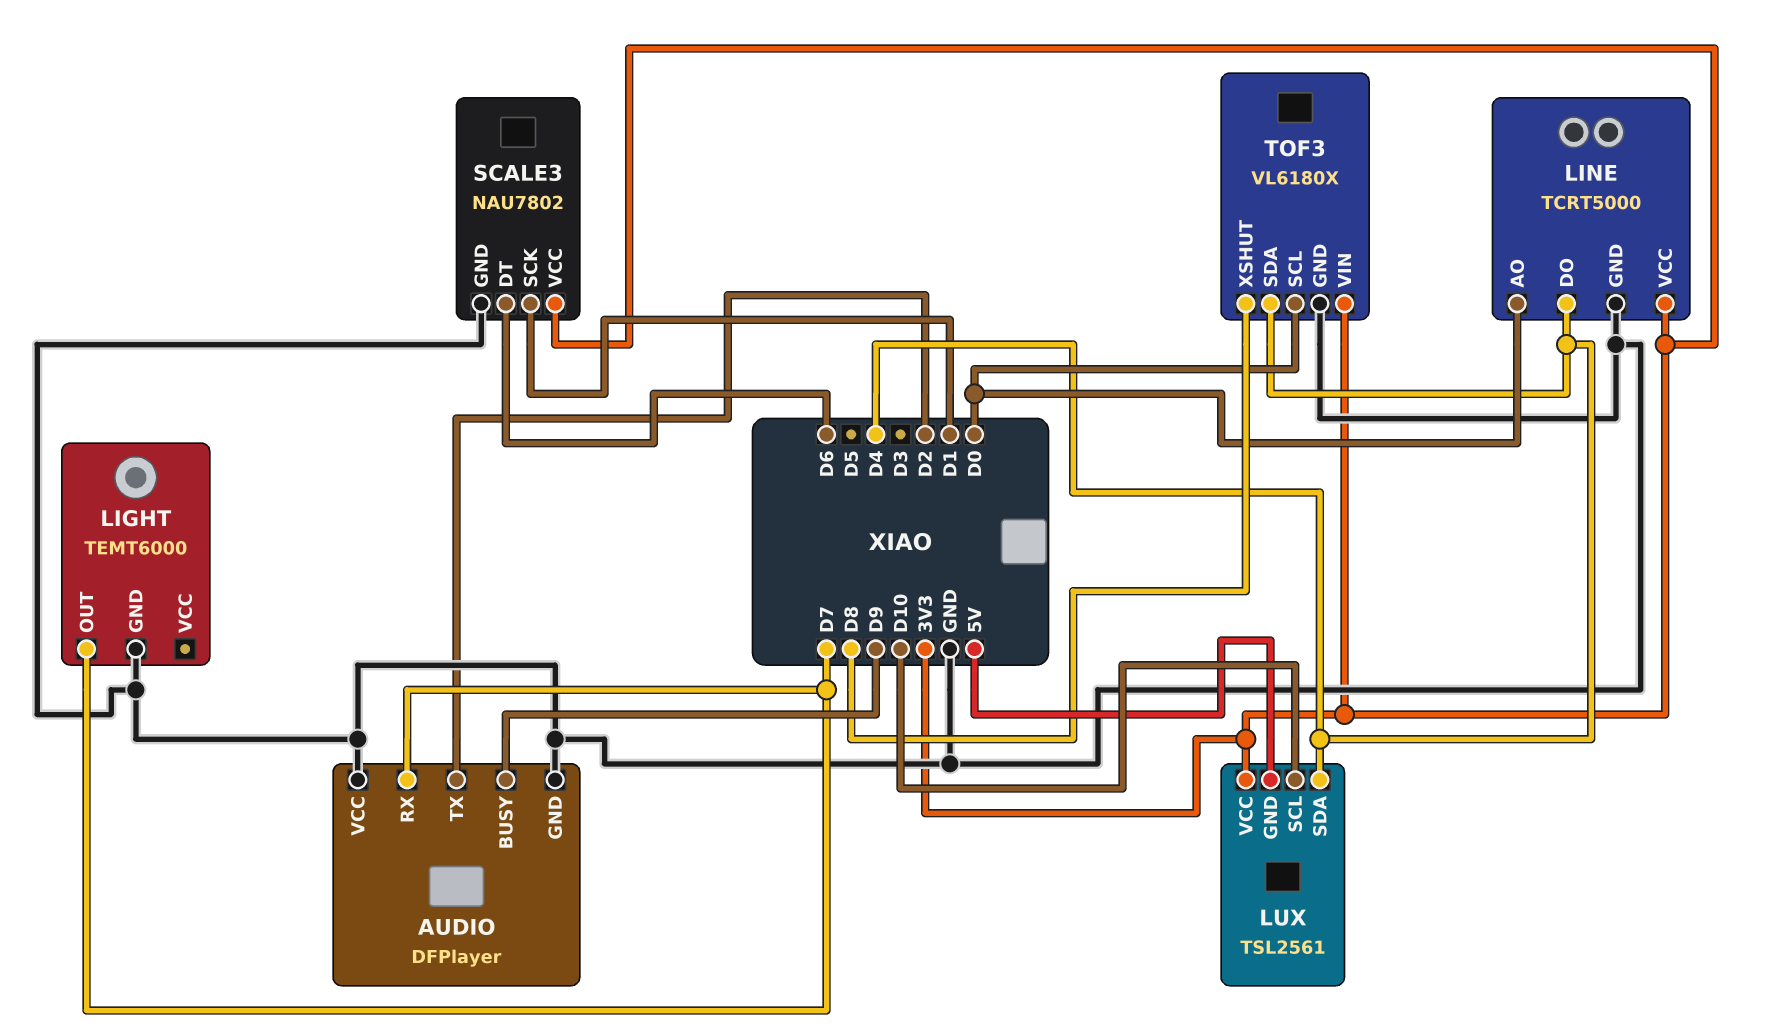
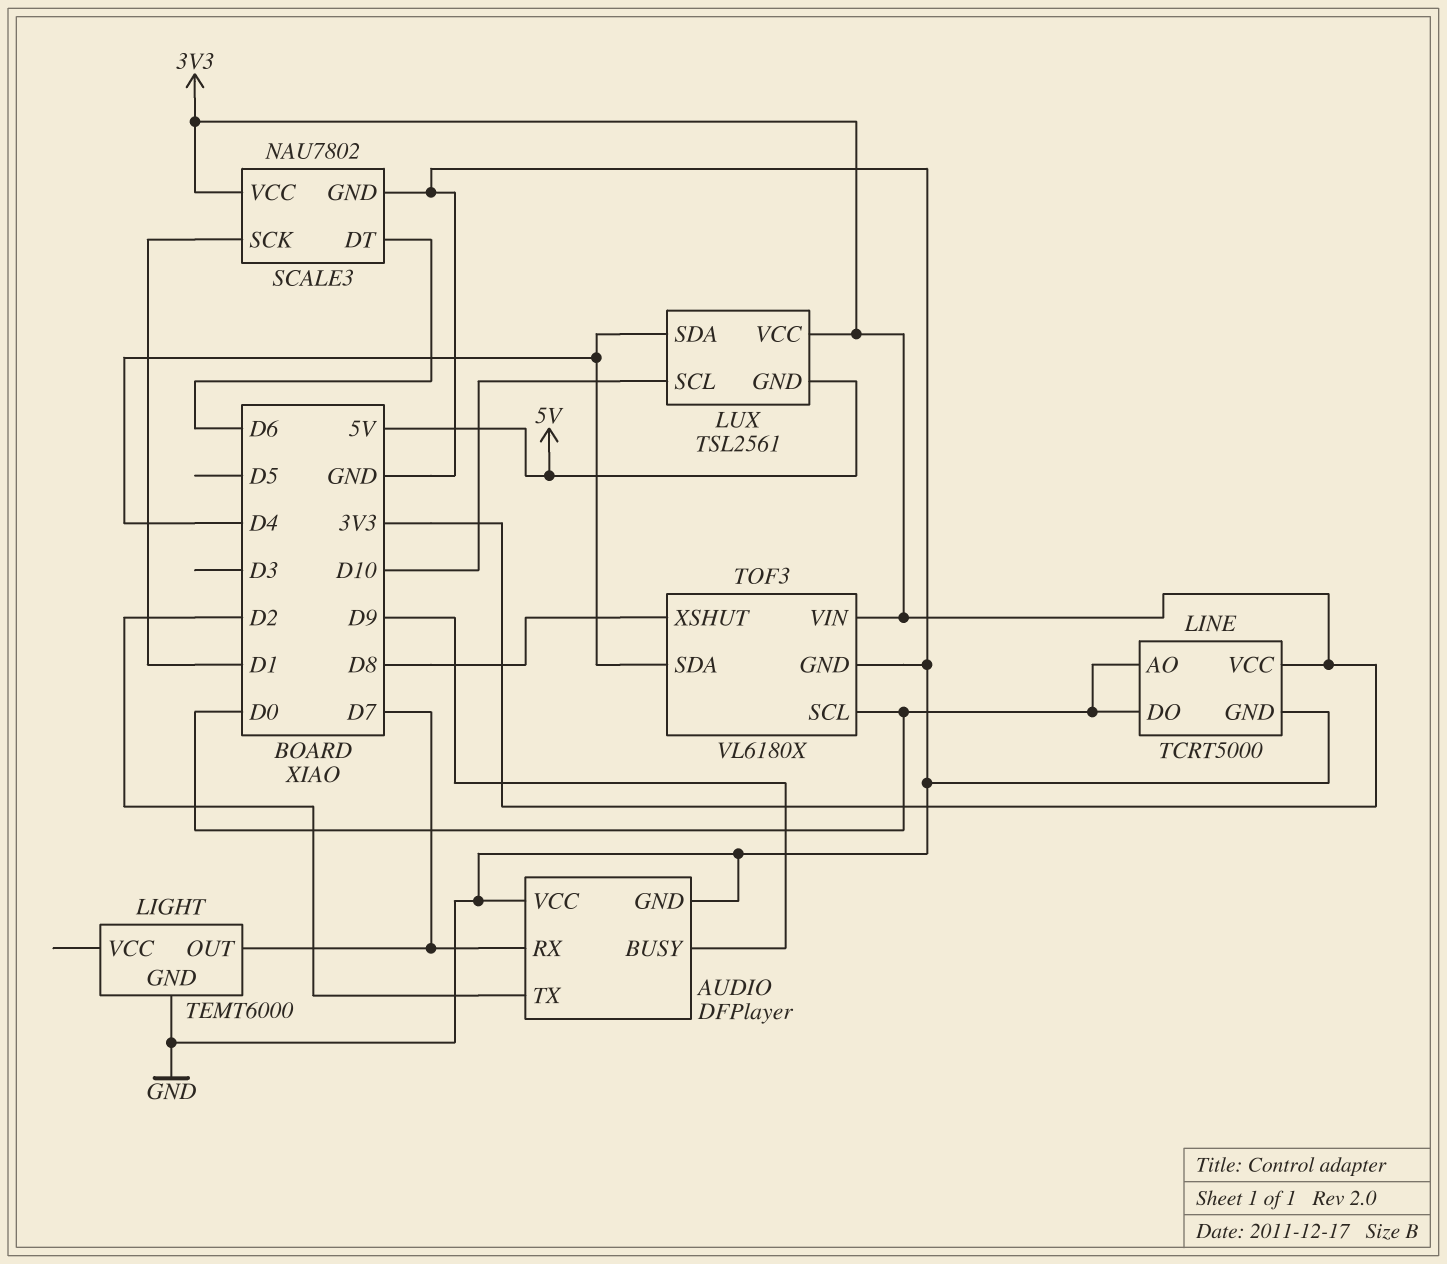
LINE pin DO: D4 -> D0

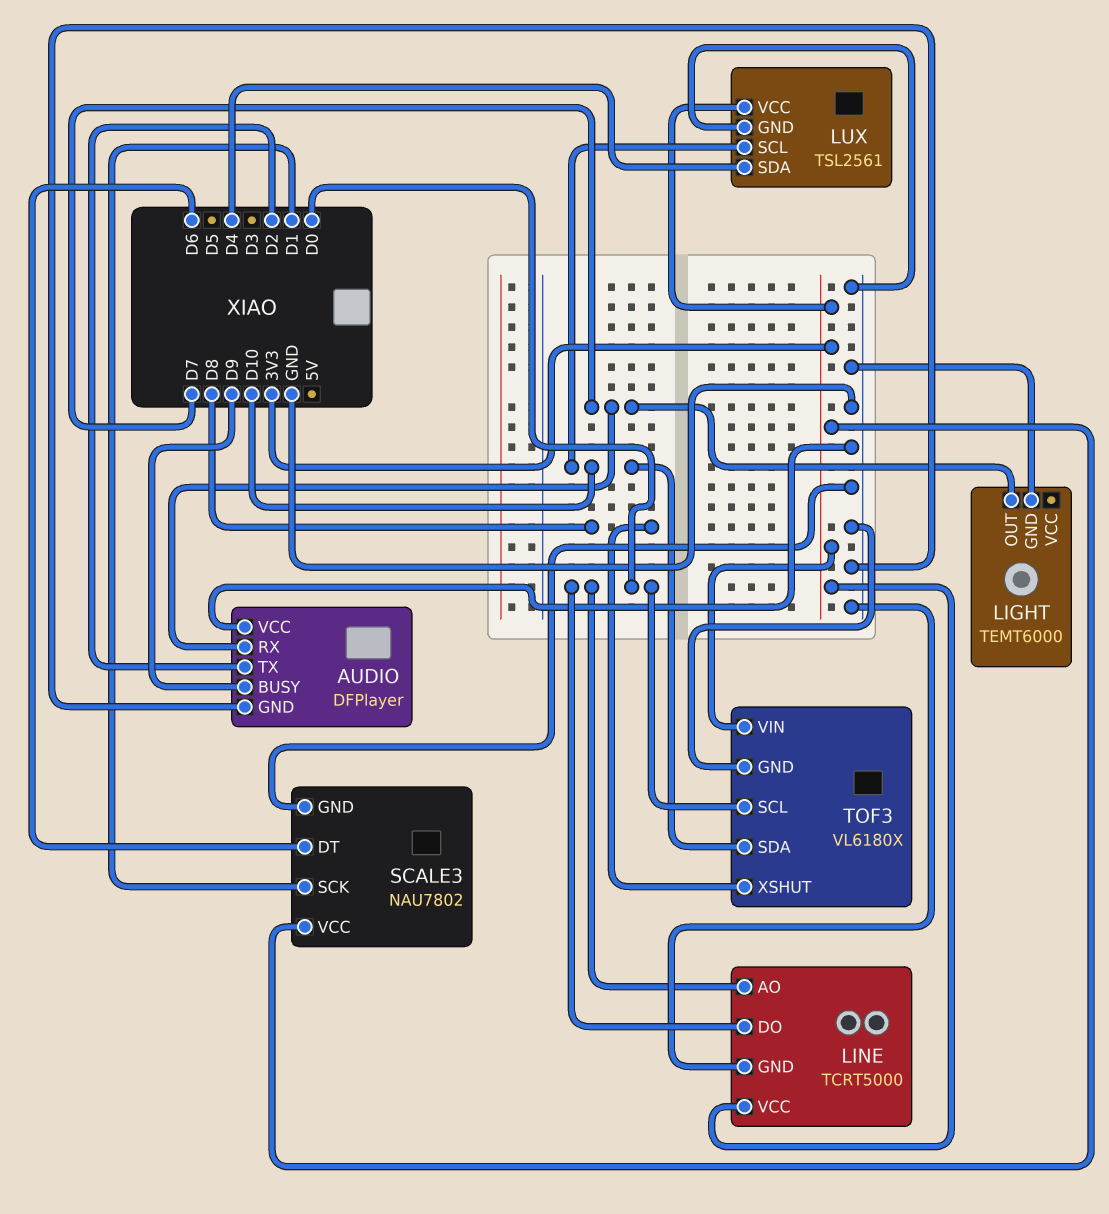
LUX pin GND: 5V -> GND
TOF3 pin SDA: D4 -> D10

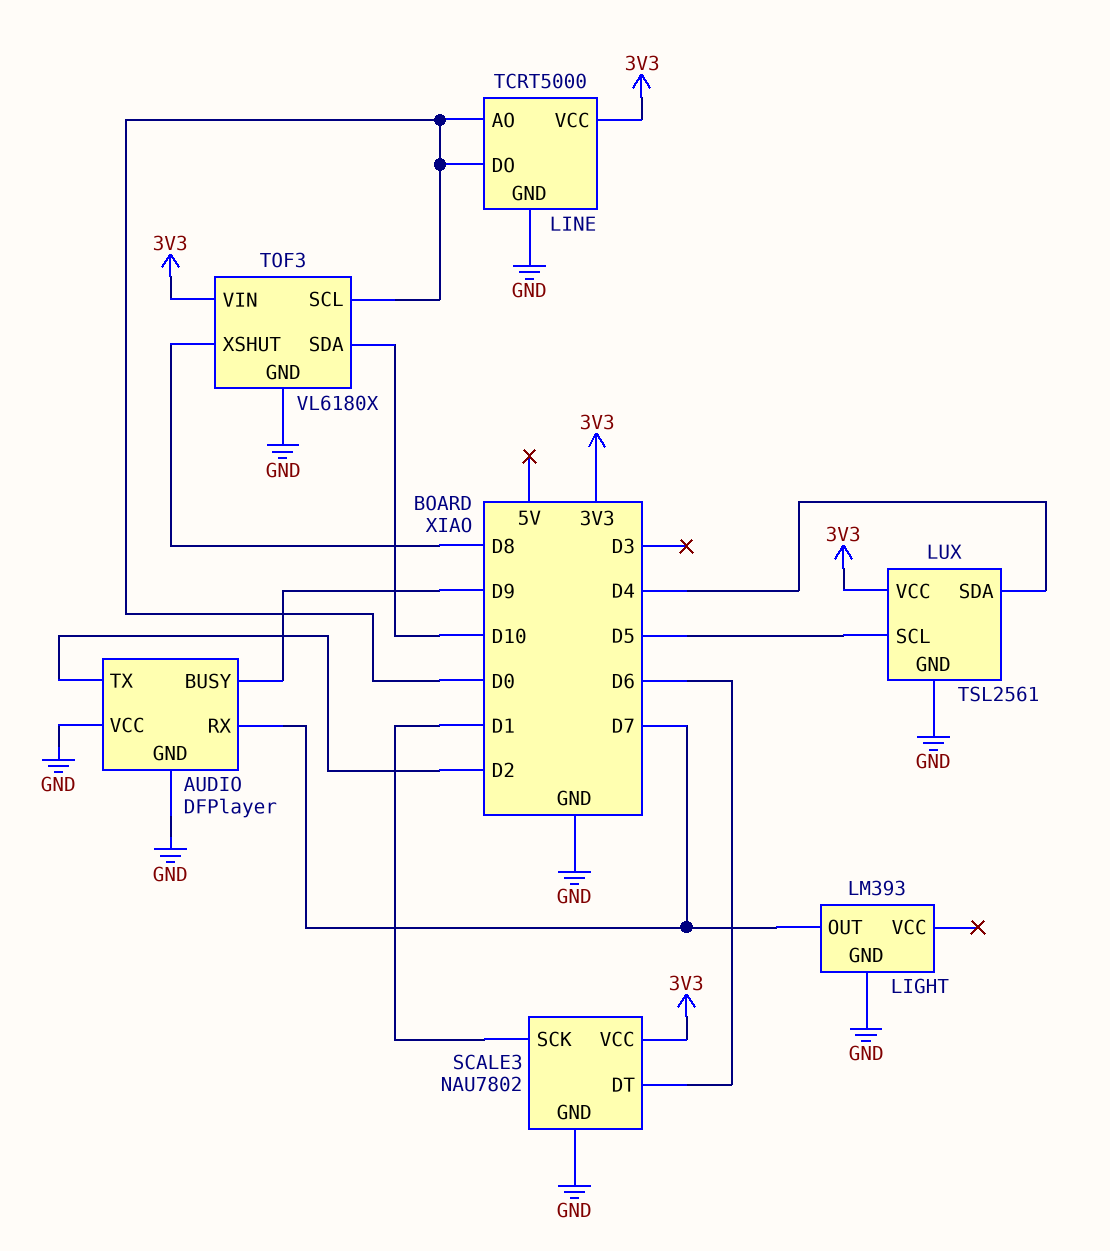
LIGHT: TEMT6000 -> LM393
LUX pin SCL: D10 -> D5

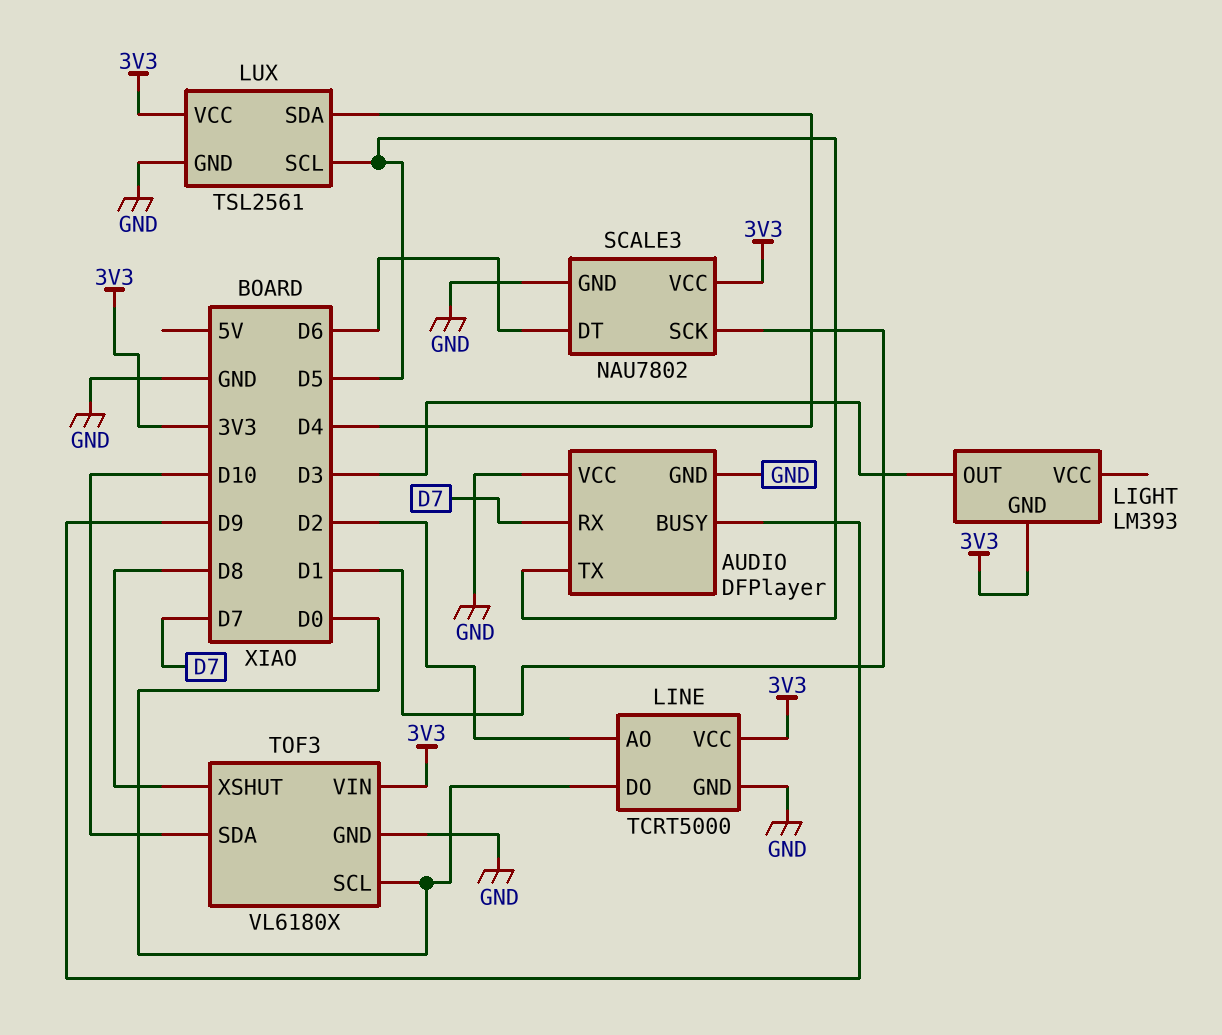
AUDIO pin TX: D2 -> D5
LIGHT pin GND: GND -> 3V3
LIGHT pin OUT: D7 -> D3
LINE pin AO: D0 -> D2

